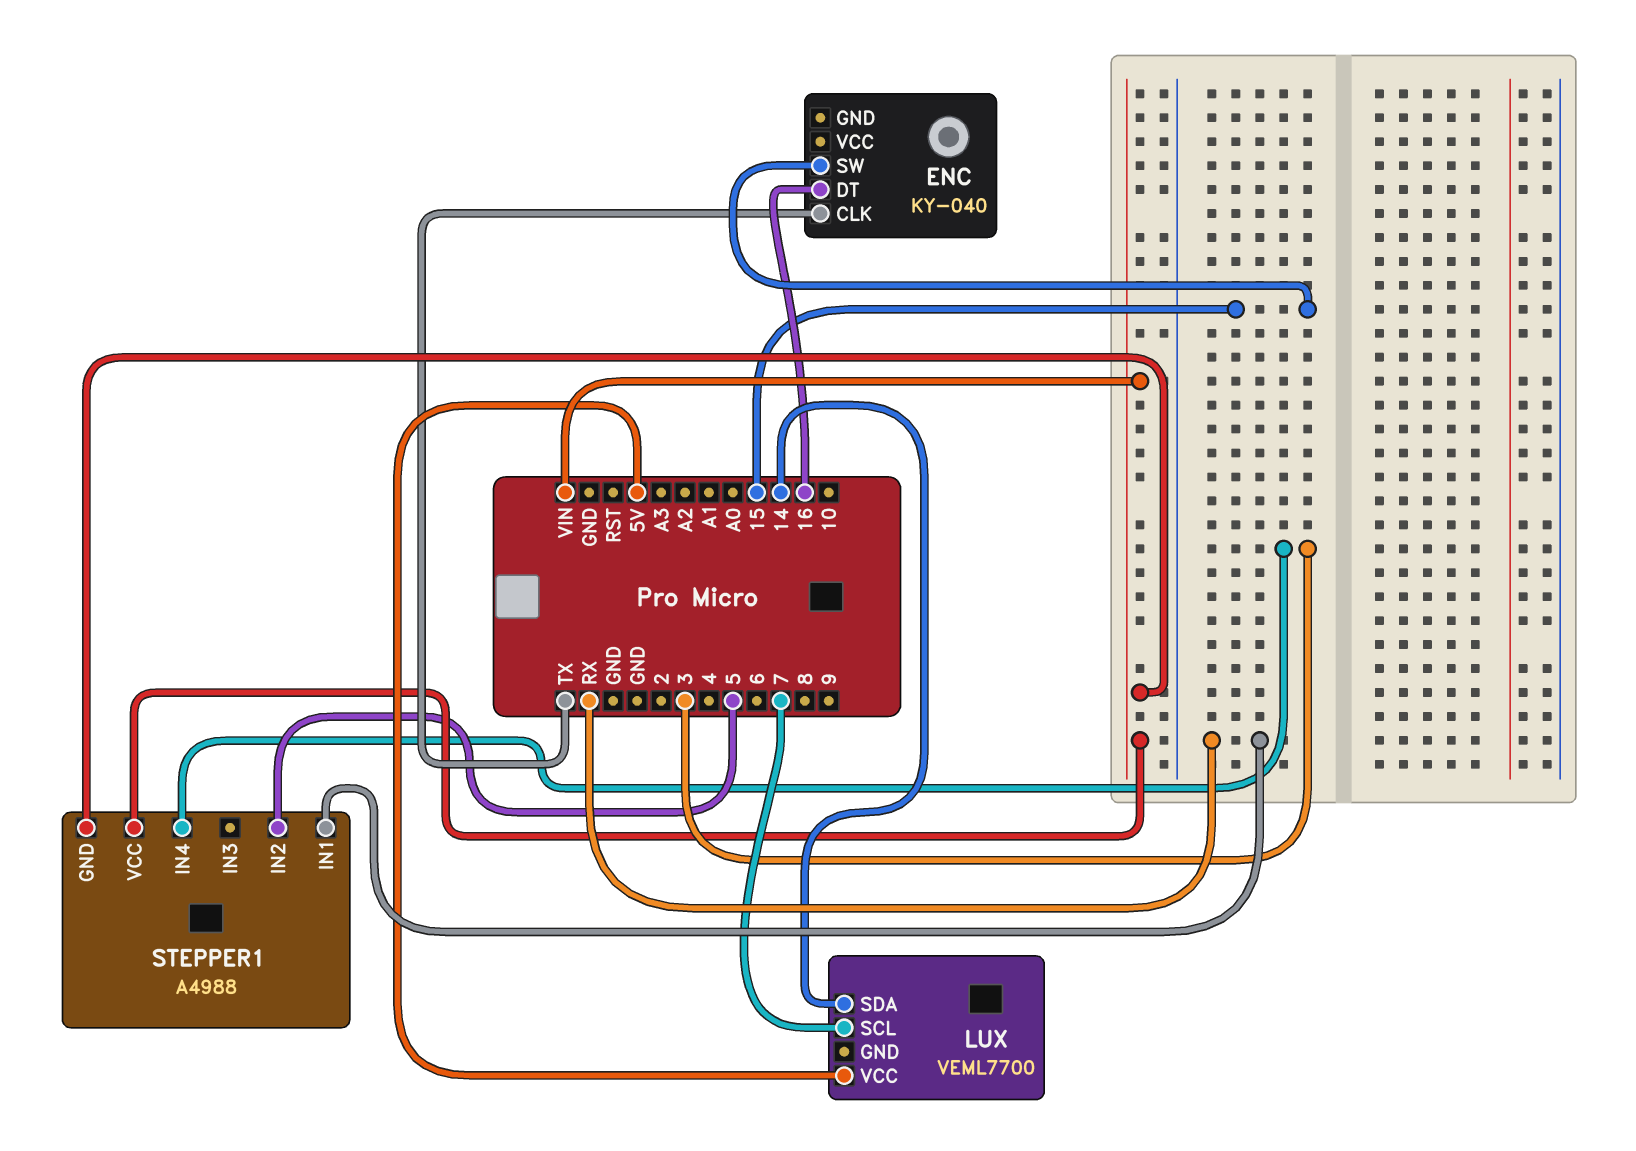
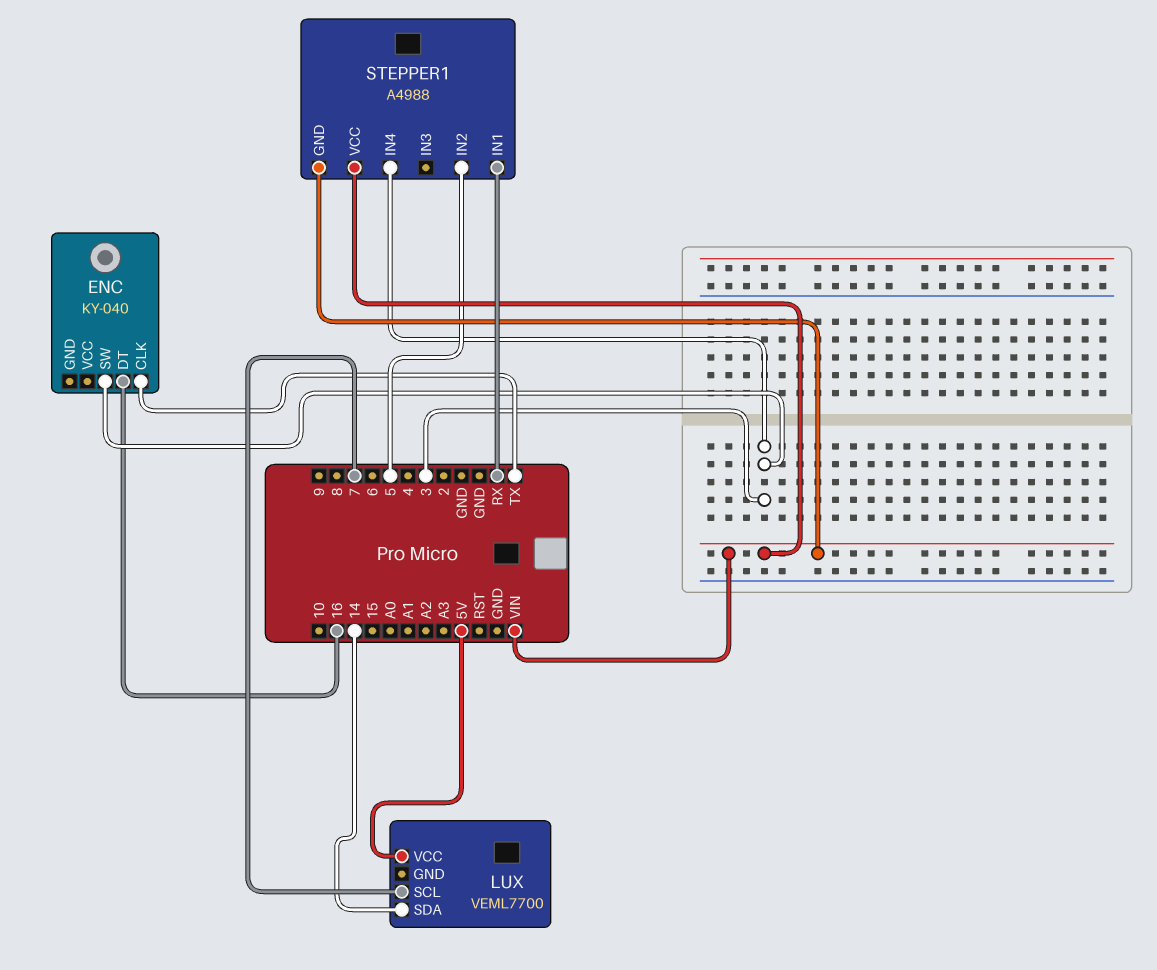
ENC pin SW: 15 -> 3

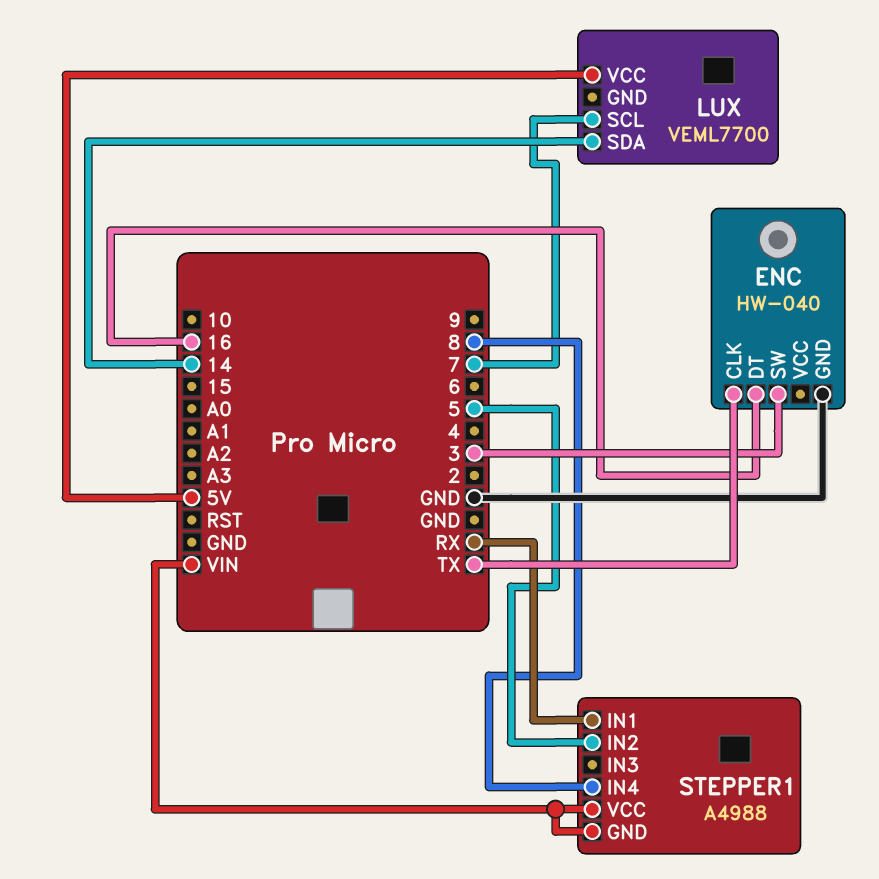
ENC: KY-040 -> HW-040
ENC pin GND: none -> GND
STEPPER1 pin IN4: 3 -> 8

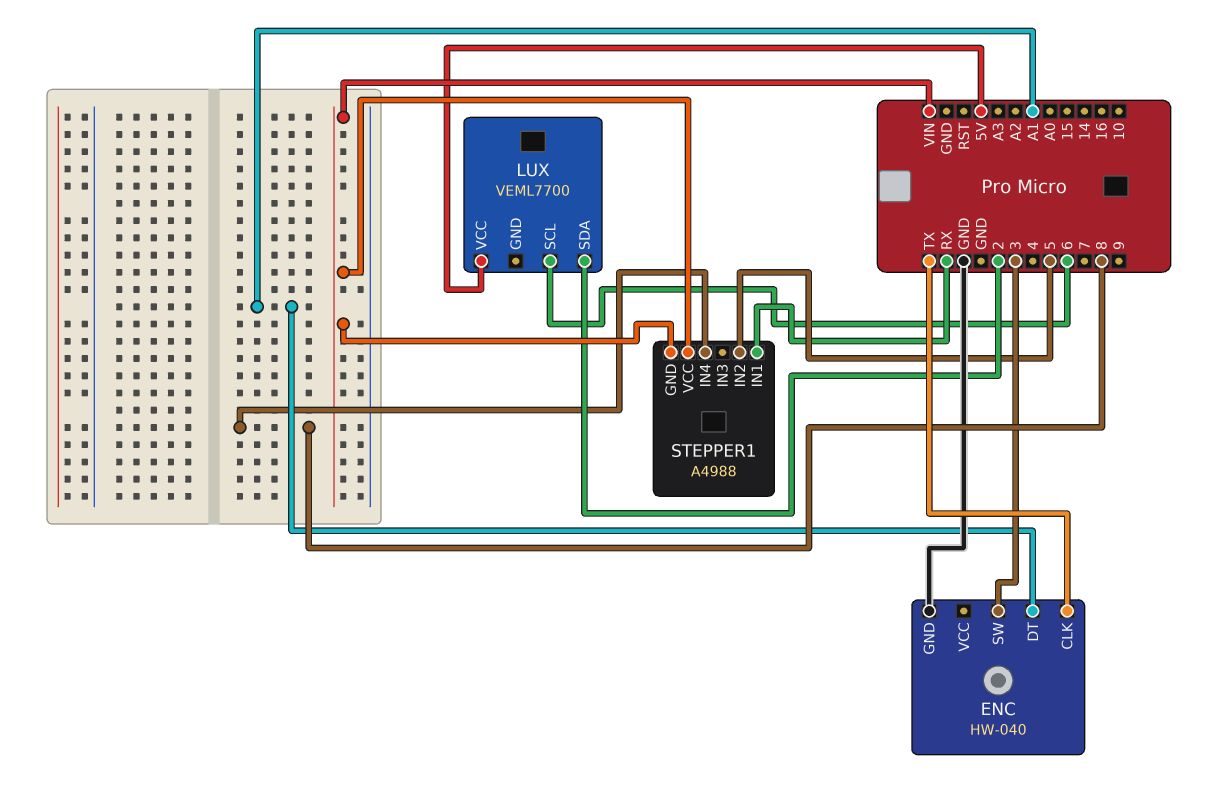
ENC pin DT: 16 -> A1
LUX pin SCL: 7 -> 6
LUX pin SDA: 14 -> 2

